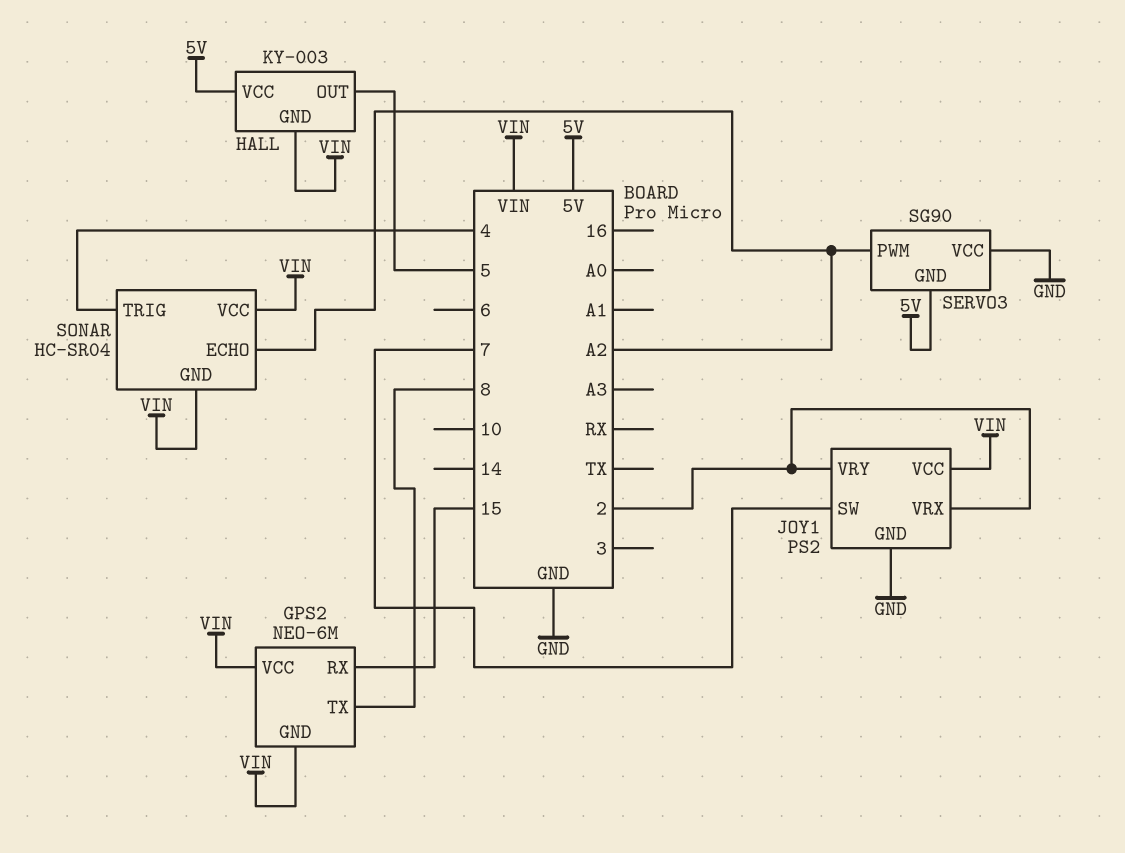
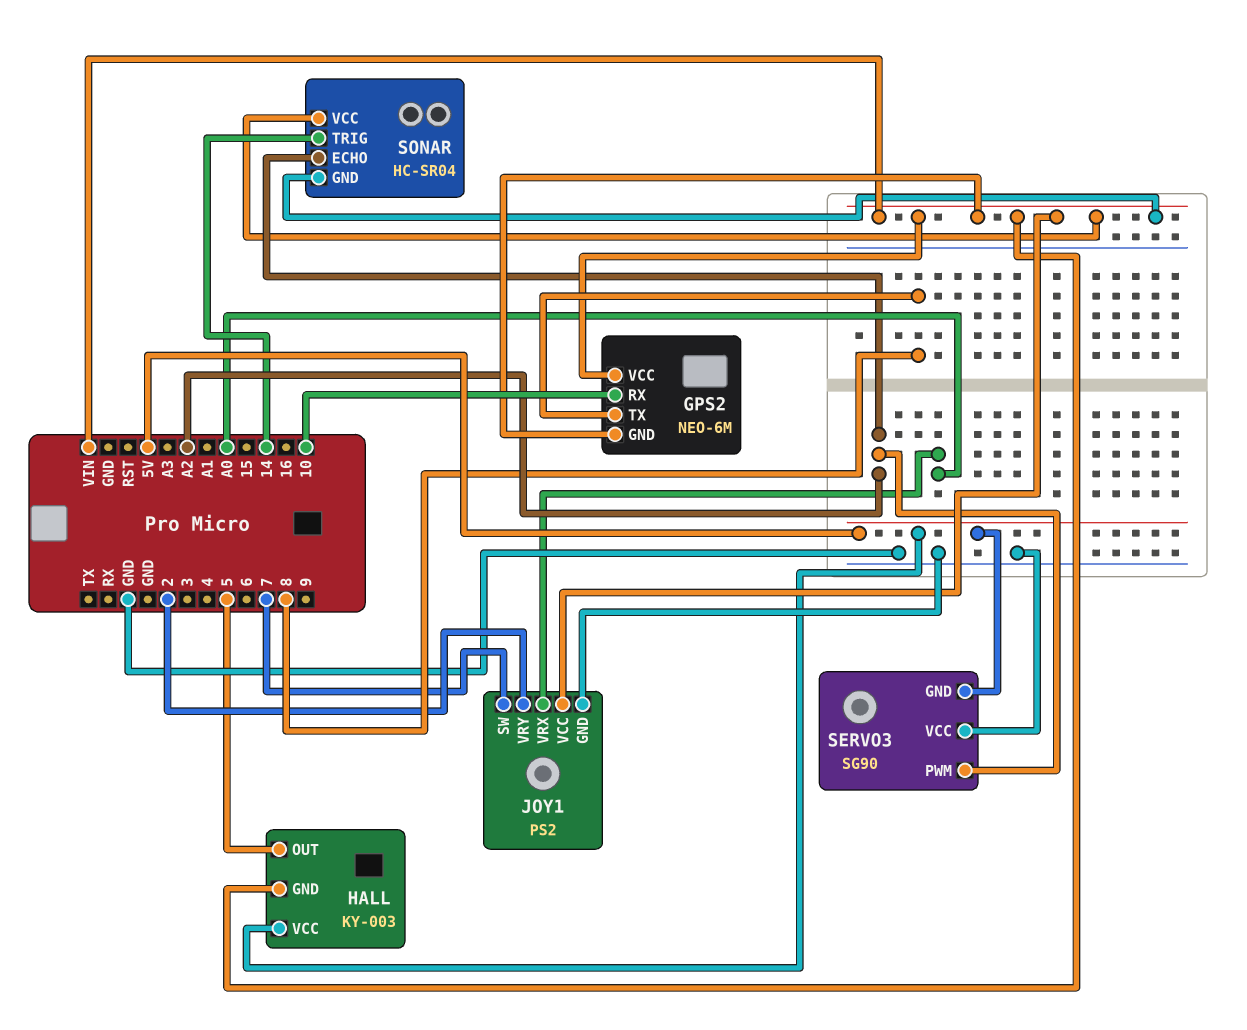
GPS2 pin RX: 15 -> 10
JOY1 pin VRX: 2 -> A0
SONAR pin TRIG: 4 -> 14

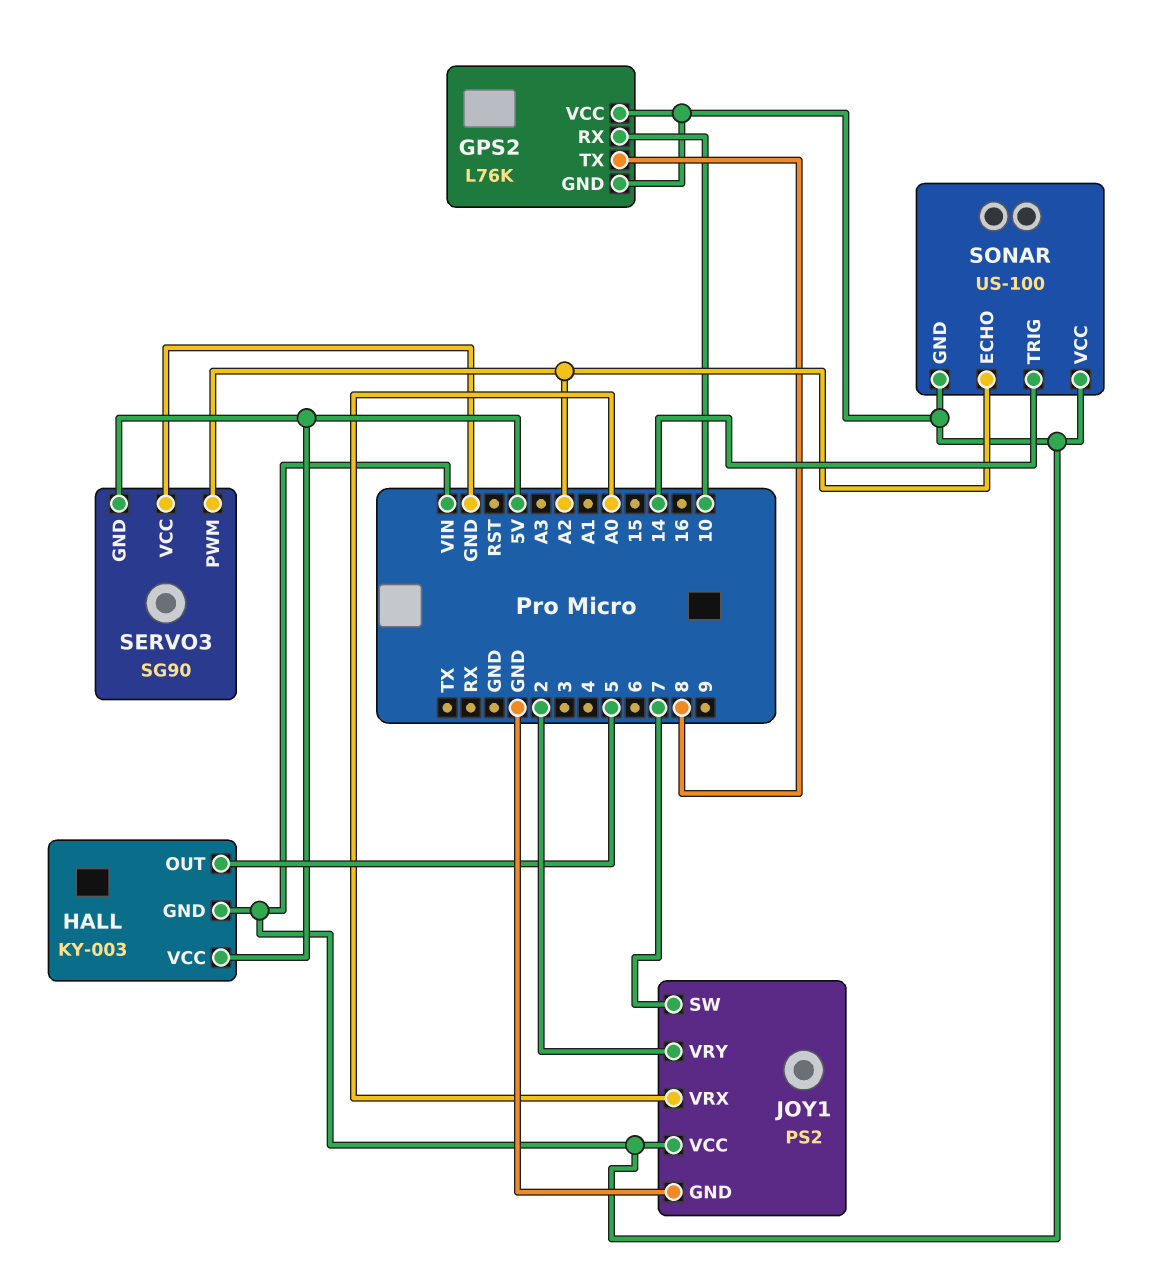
GPS2: NEO-6M -> L76K
SONAR: HC-SR04 -> US-100

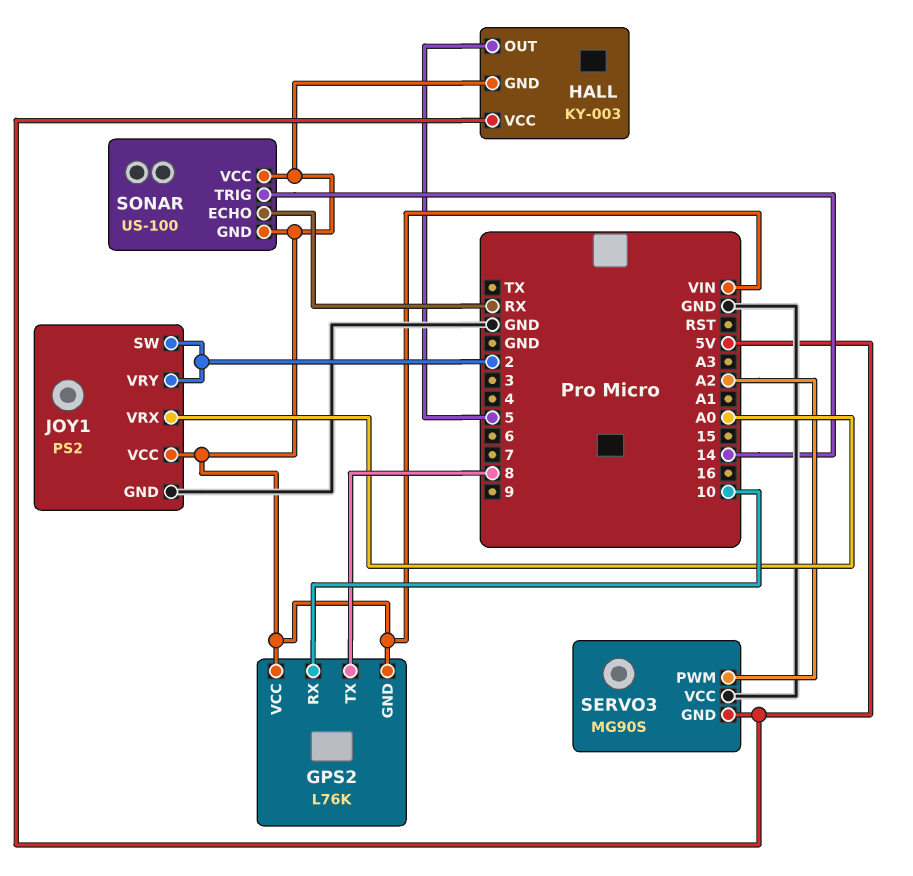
JOY1 pin SW: 7 -> 2
SERVO3: SG90 -> MG90S
SONAR pin ECHO: A2 -> RX

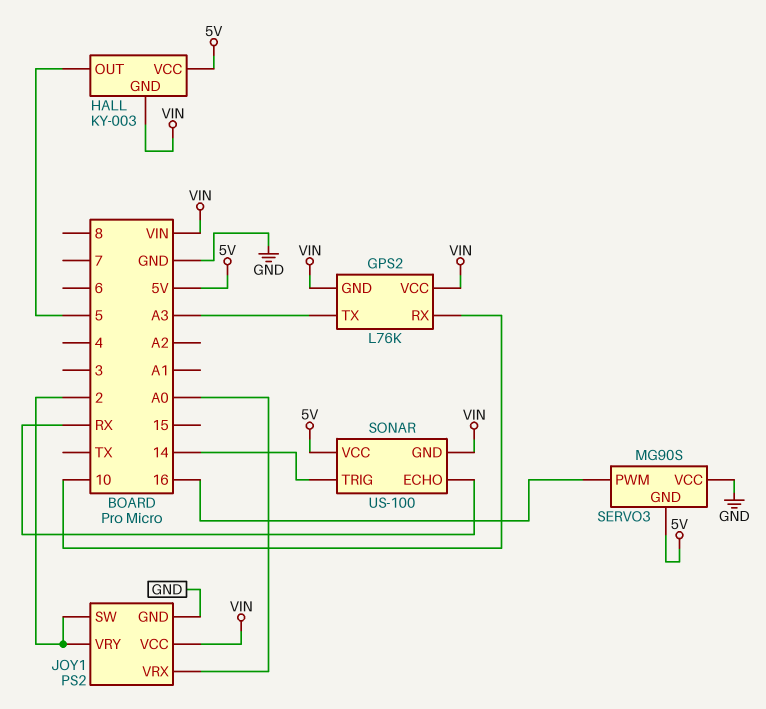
GPS2 pin TX: 8 -> A3
SERVO3 pin PWM: A2 -> 16
SONAR pin VCC: VIN -> 5V

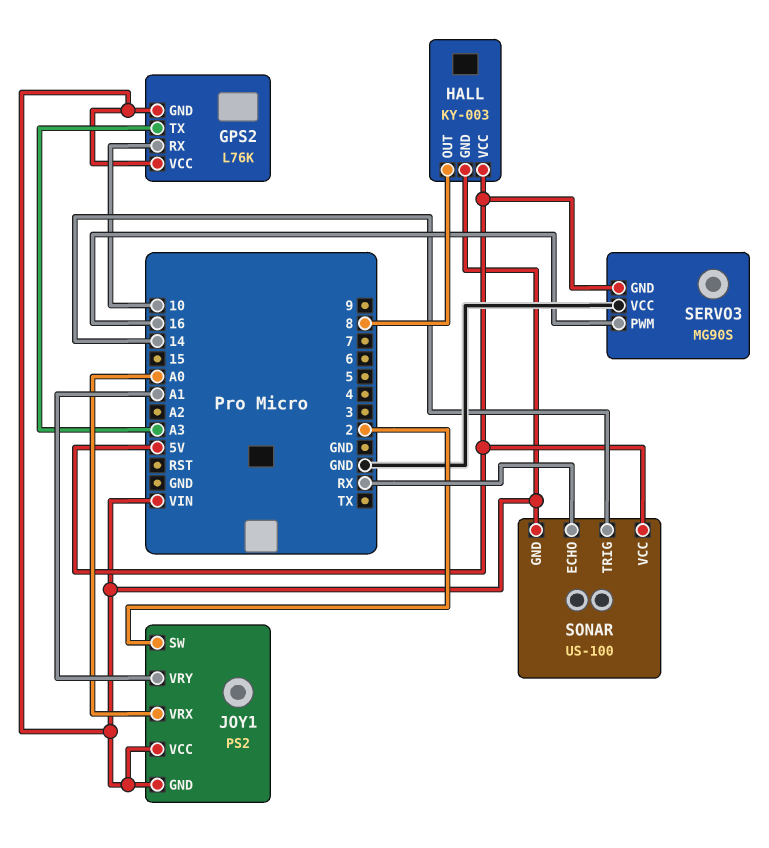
HALL pin OUT: 5 -> 8
JOY1 pin GND: GND -> VIN
JOY1 pin VRY: 2 -> A1

